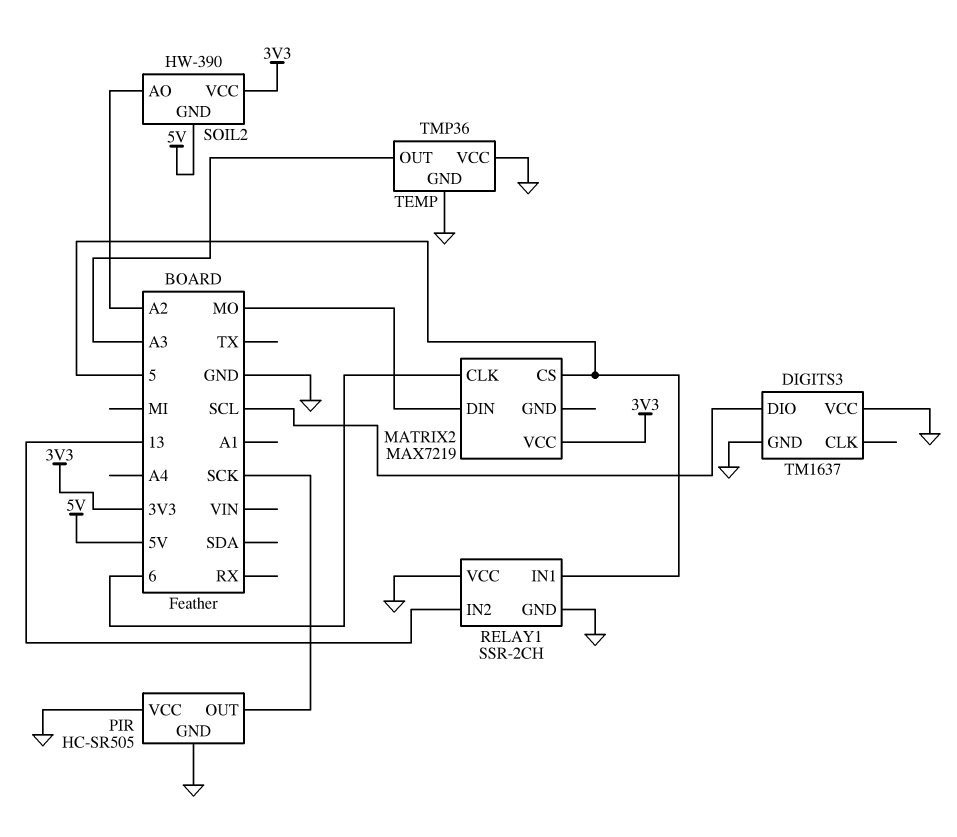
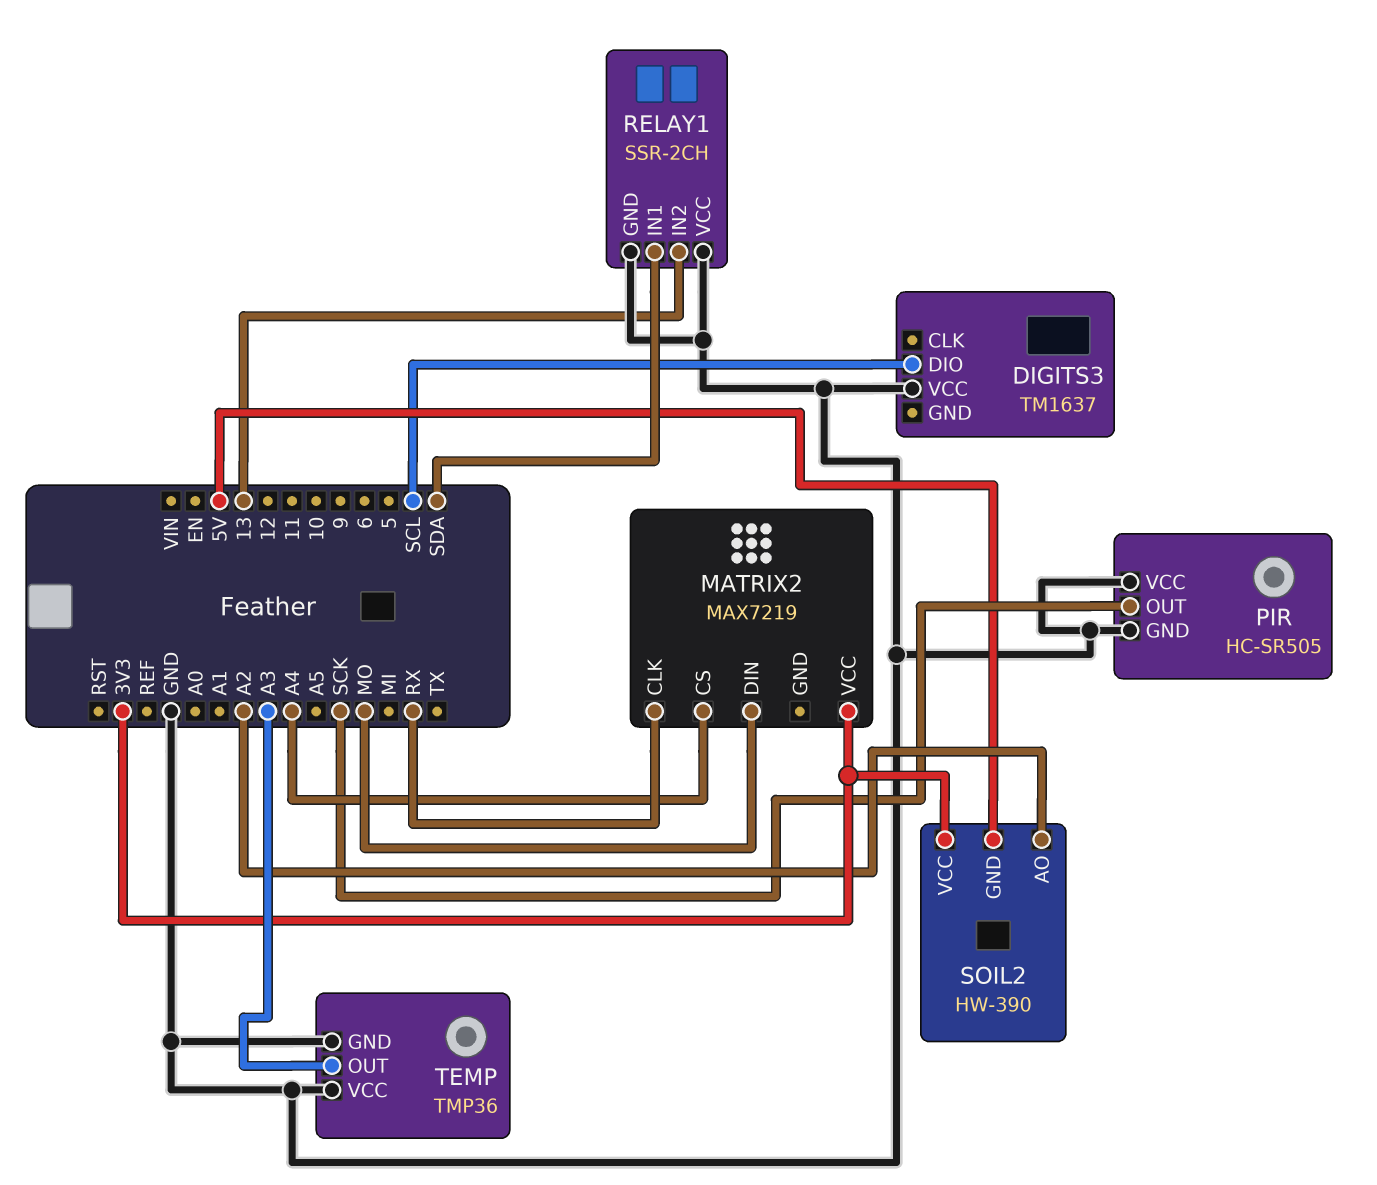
DIGITS3 pin GND: GND -> none
MATRIX2 pin CLK: 6 -> RX
MATRIX2 pin CS: 5 -> A4
RELAY1 pin IN1: 5 -> SDA

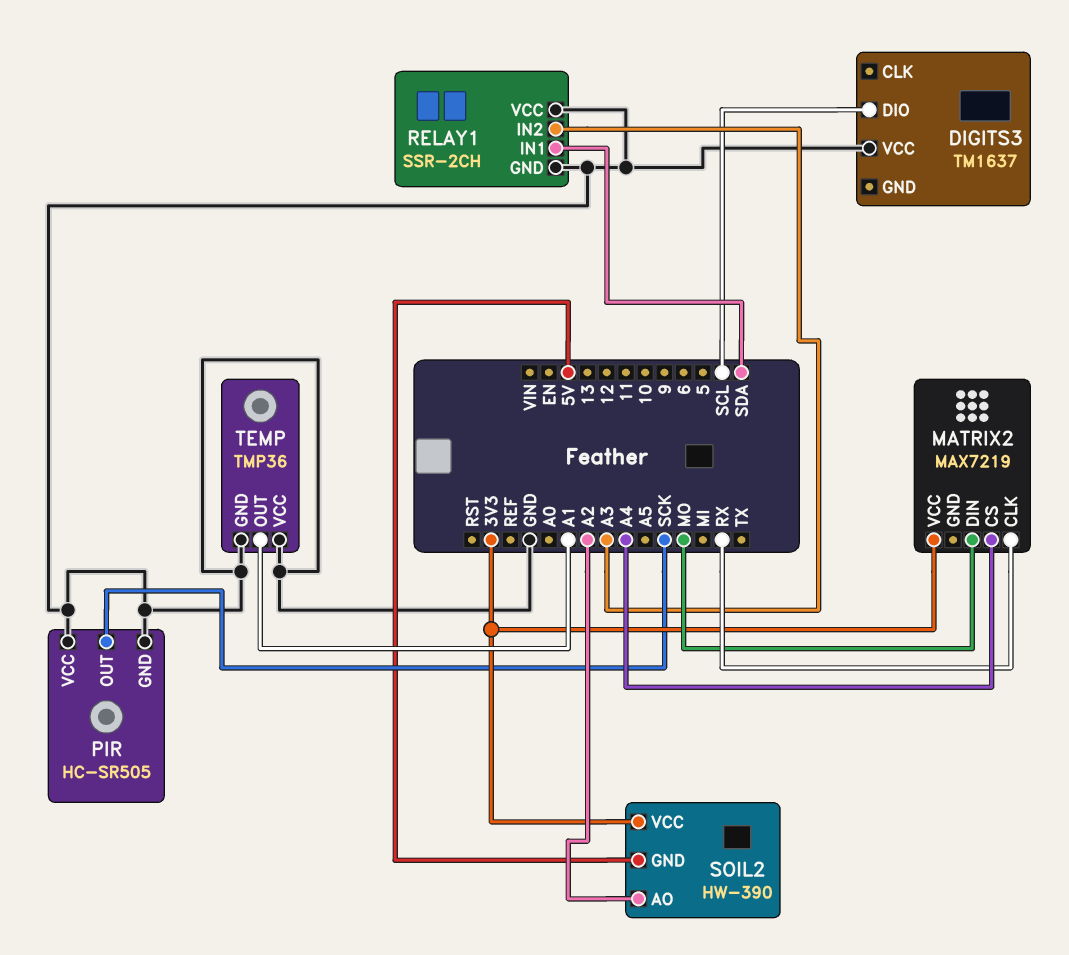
RELAY1 pin IN2: 13 -> A3
TEMP pin OUT: A3 -> A1

